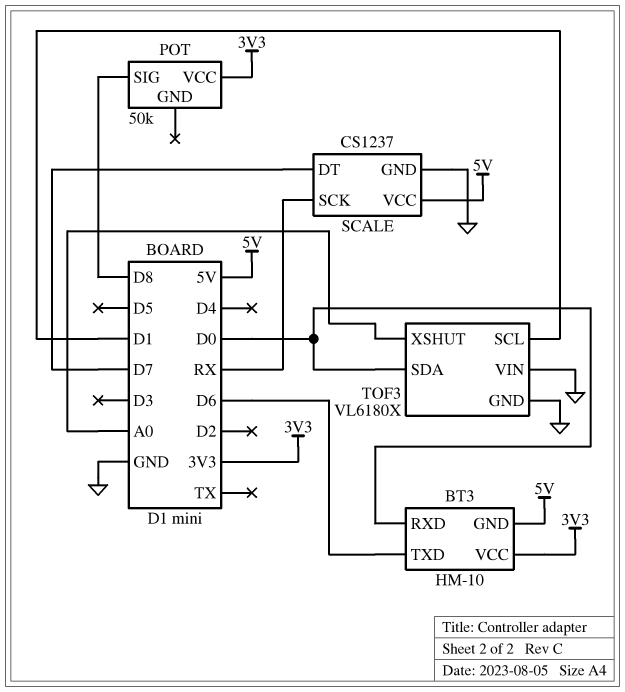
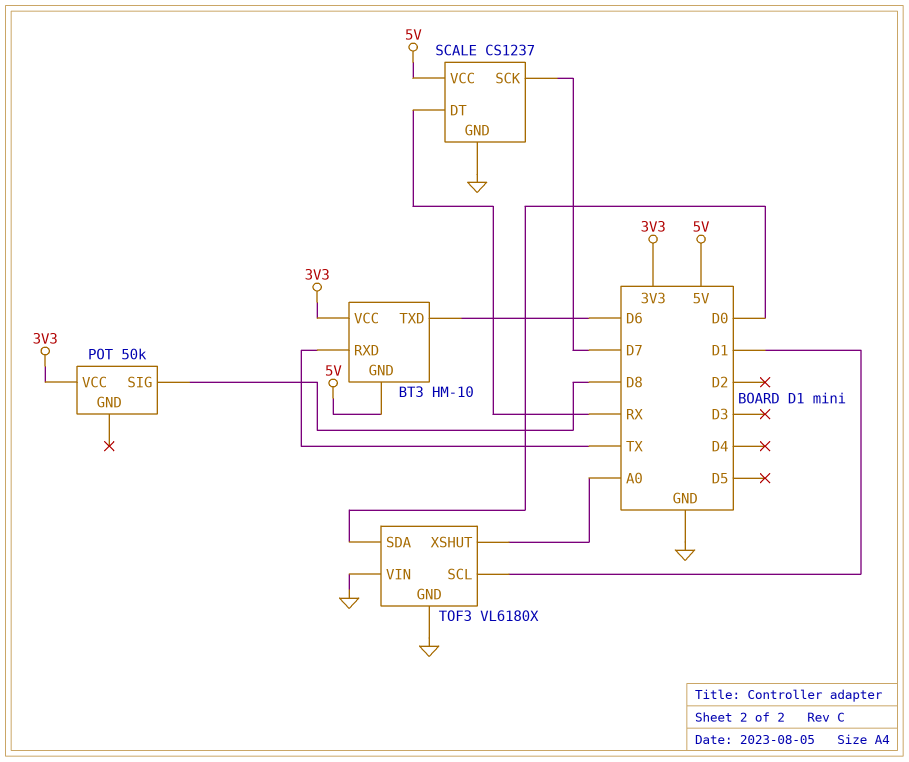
BT3 pin RXD: D0 -> TX
SCALE pin DT: D7 -> RX
SCALE pin SCK: RX -> D7

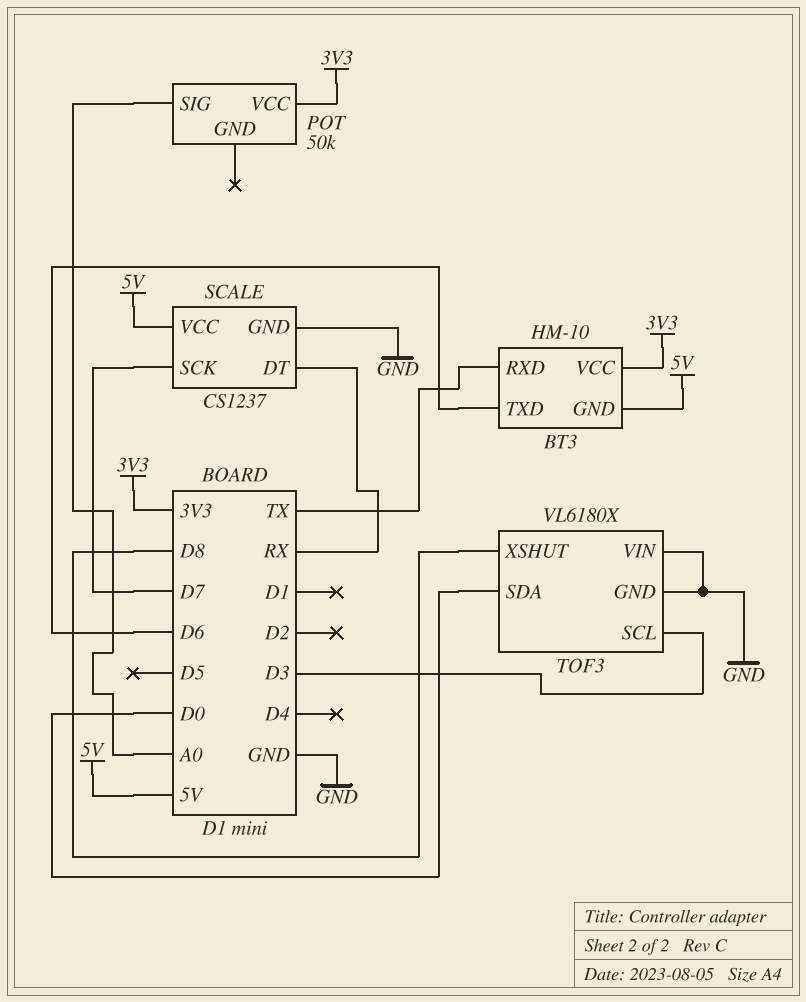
POT pin SIG: D8 -> A0
TOF3 pin SCL: D1 -> D3
TOF3 pin XSHUT: A0 -> D8

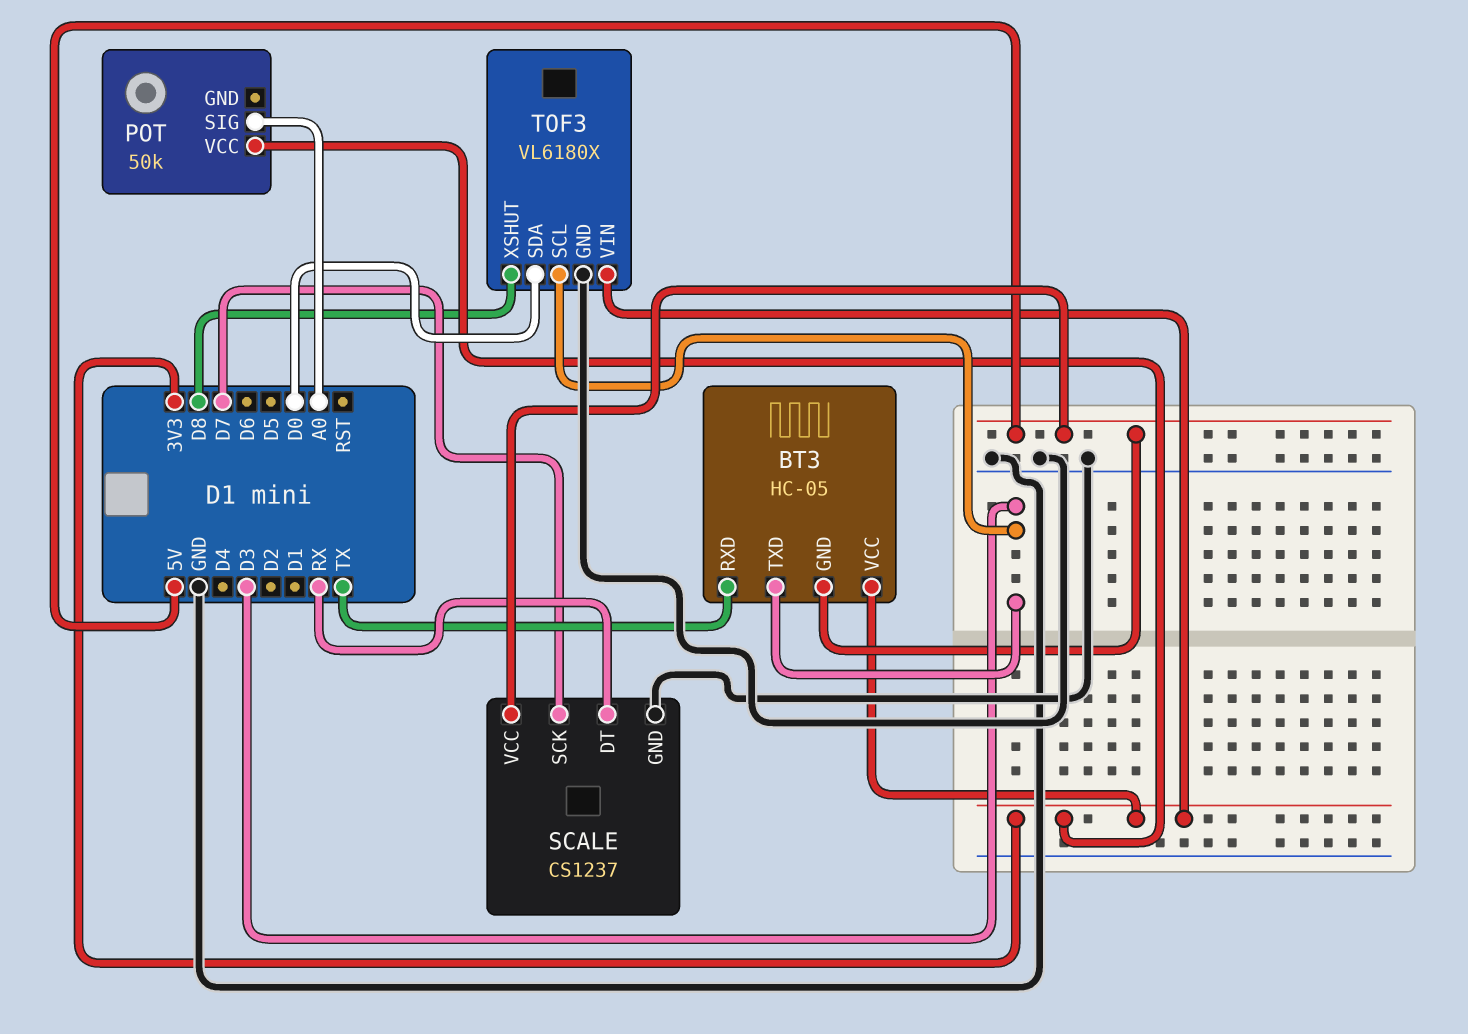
BT3: HM-10 -> HC-05
BT3 pin TXD: D6 -> D3
TOF3 pin VIN: GND -> 3V3

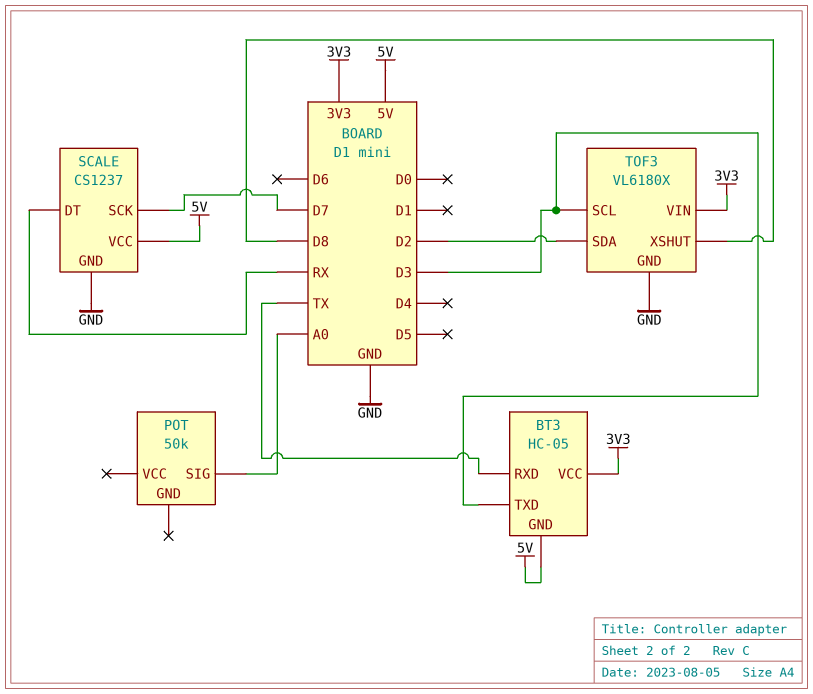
POT pin VCC: 3V3 -> none
TOF3 pin SDA: D0 -> D2

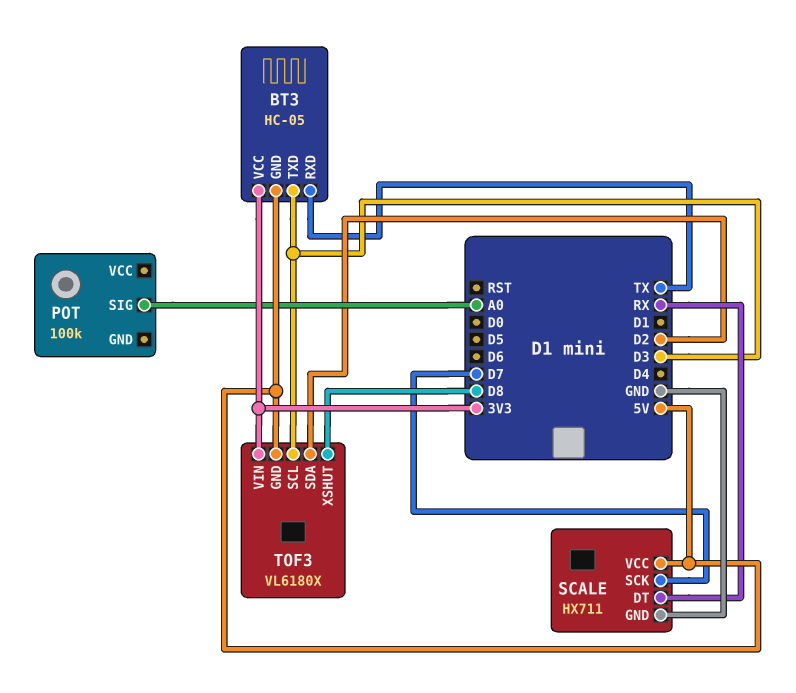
POT: 50k -> 100k
SCALE: CS1237 -> HX711
TOF3 pin GND: GND -> 5V

